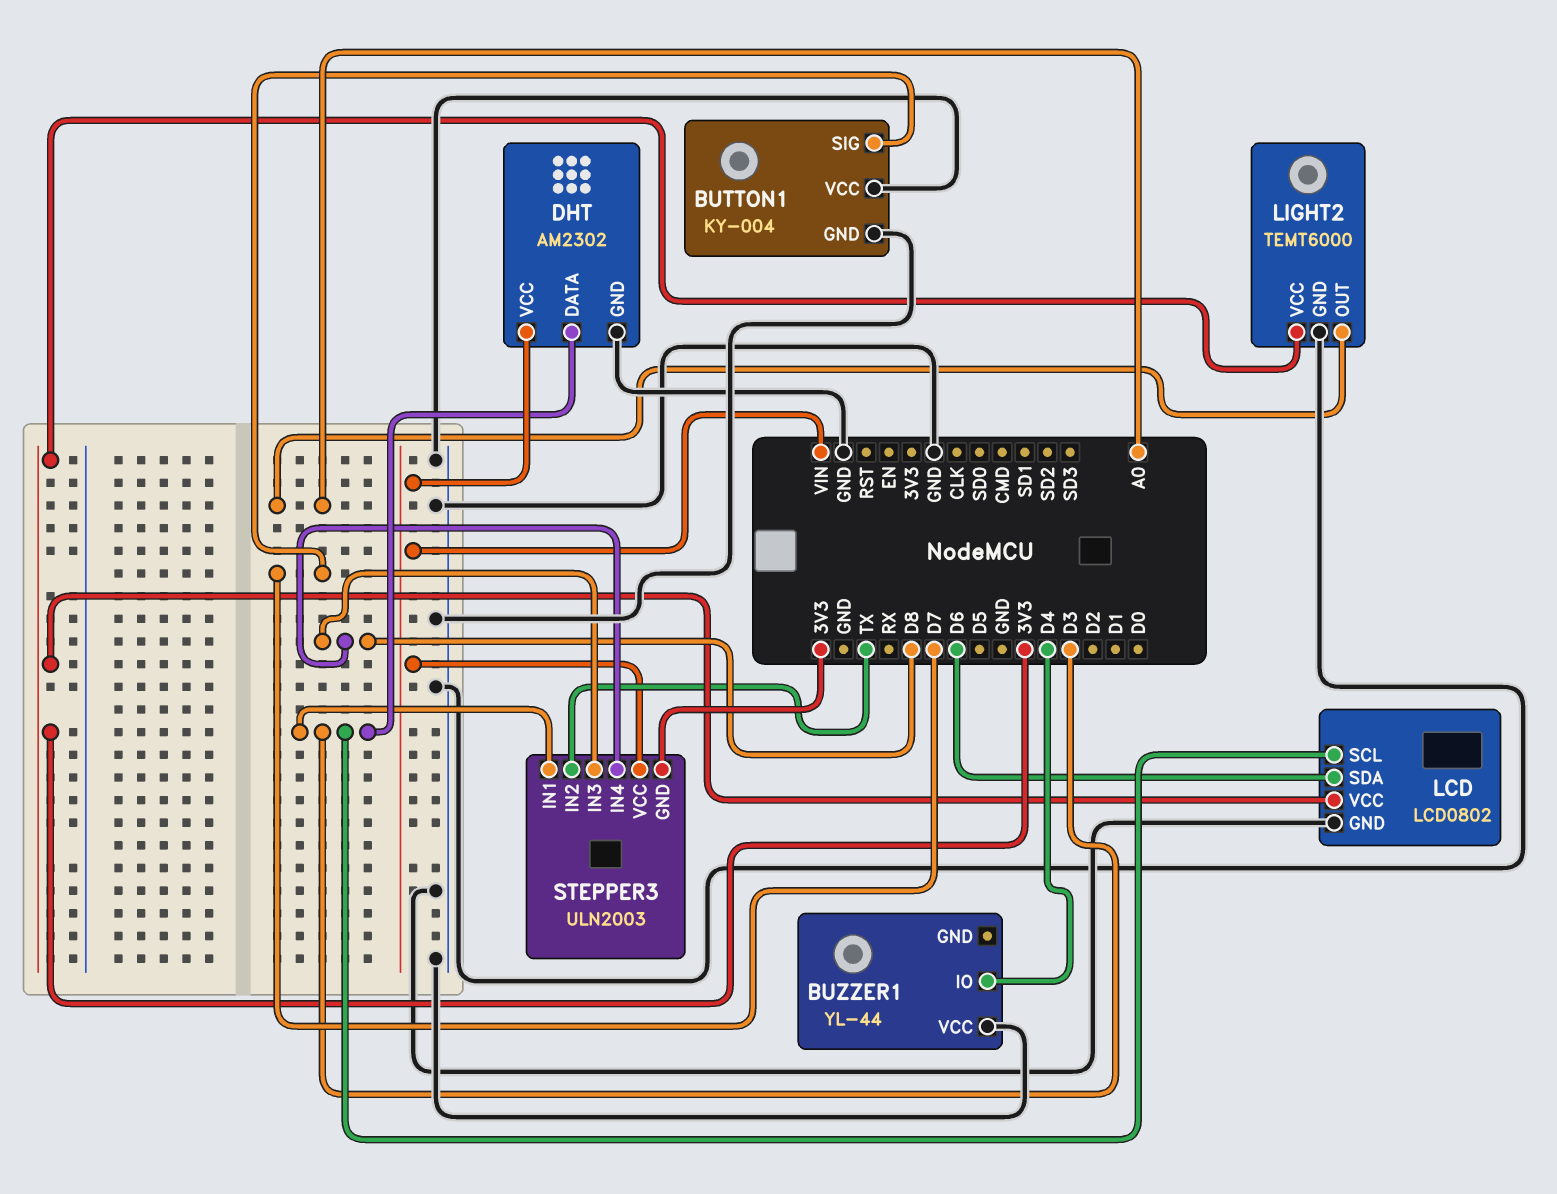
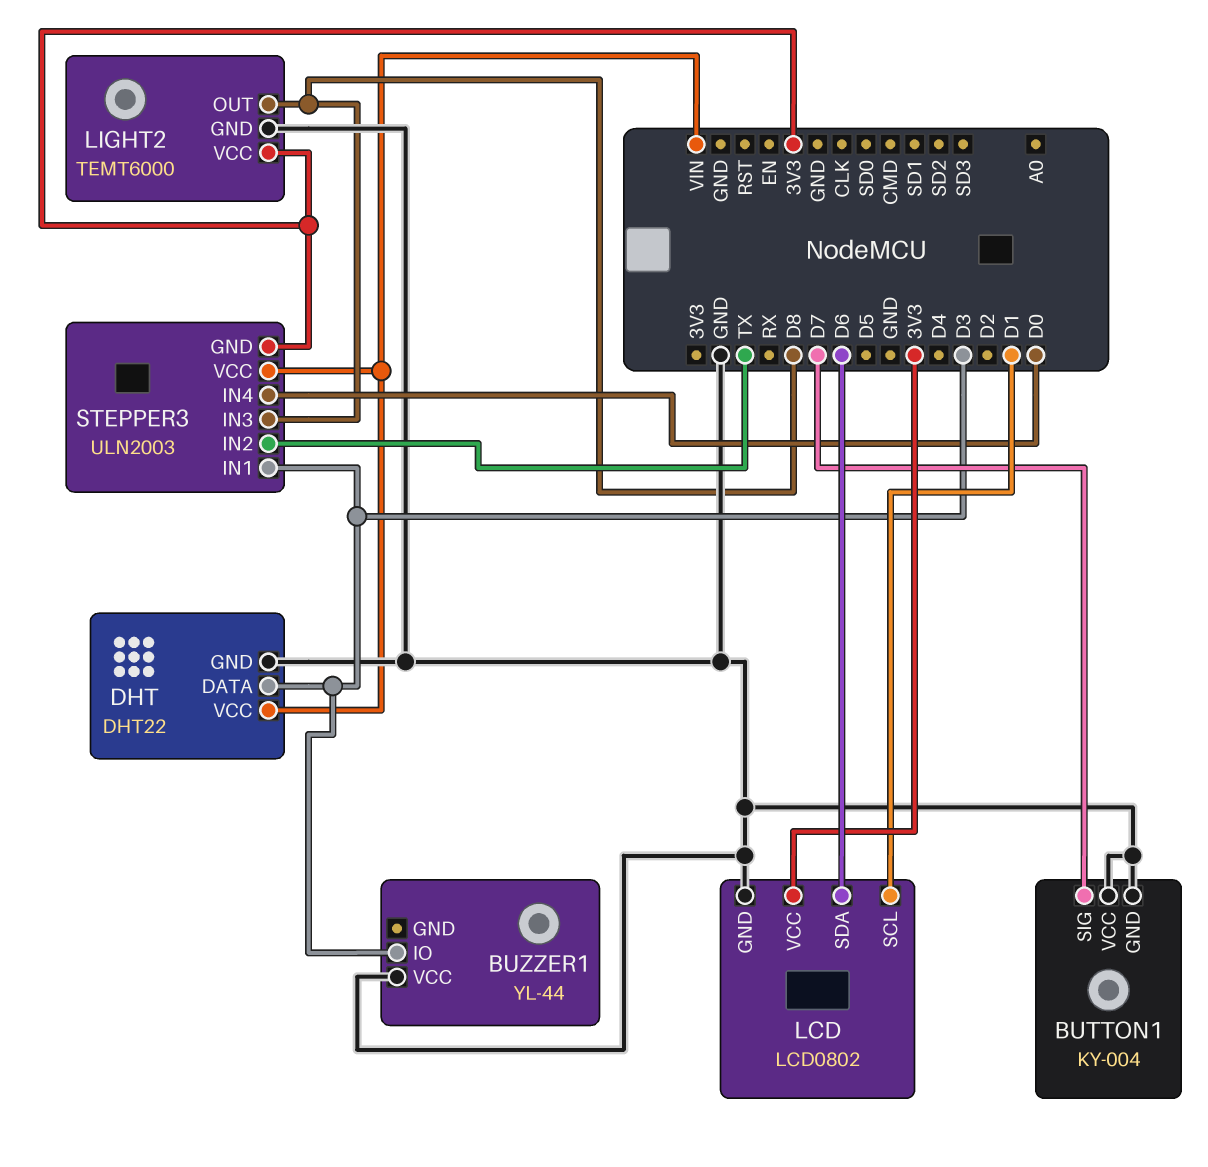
BUZZER1 pin IO: D4 -> D3
DHT: AM2302 -> DHT22
LCD pin SCL: D3 -> D1
LIGHT2 pin OUT: A0 -> D8
STEPPER3 pin IN4: D8 -> D0

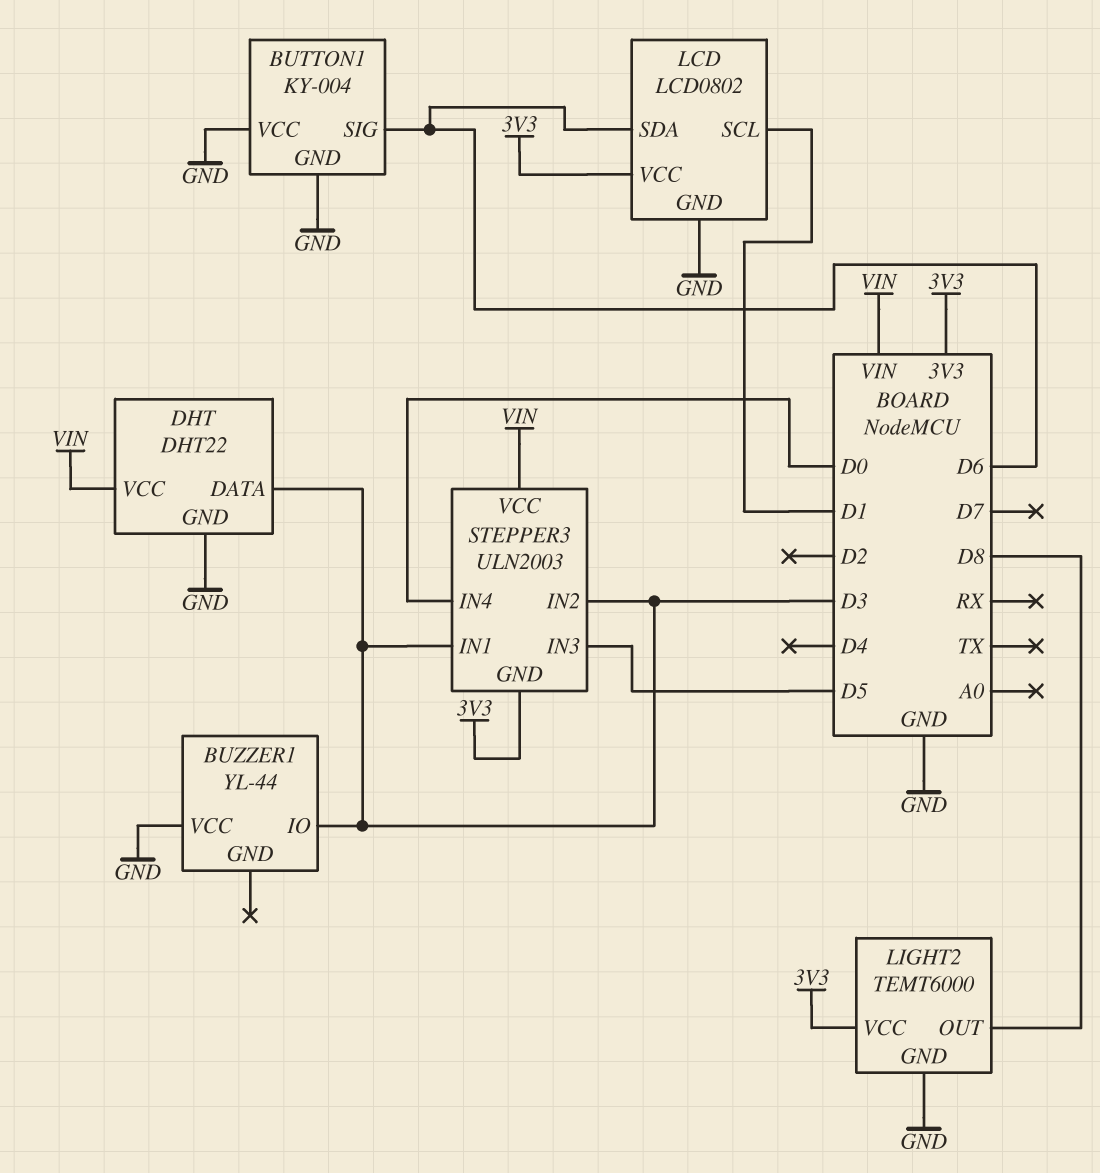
BUTTON1 pin SIG: D7 -> D6
STEPPER3 pin IN2: TX -> D3
STEPPER3 pin IN3: D8 -> D5

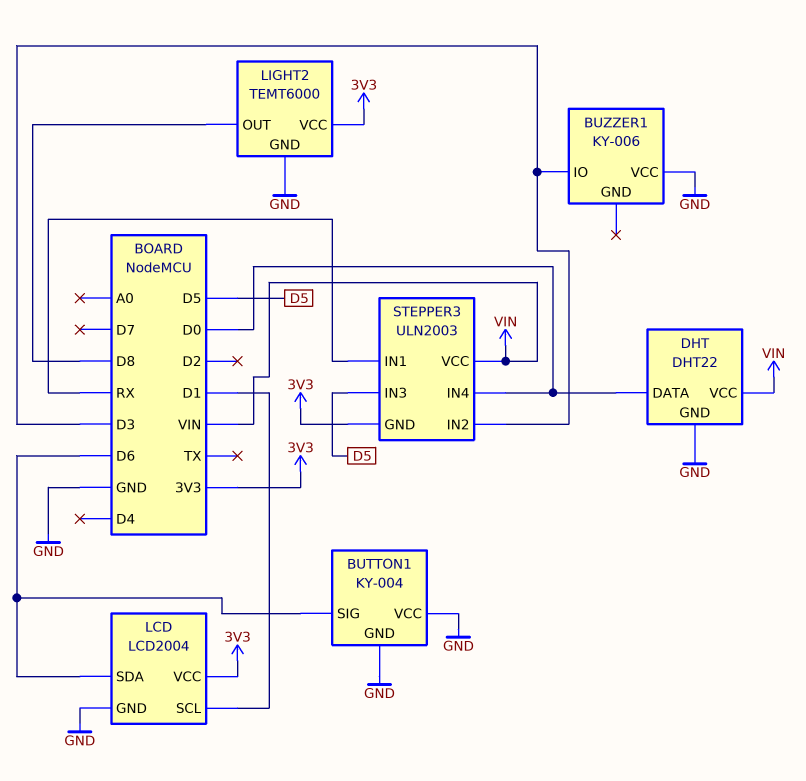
BUZZER1: YL-44 -> KY-006
DHT pin DATA: D3 -> D0
LCD: LCD0802 -> LCD2004
STEPPER3 pin IN1: D3 -> RX

